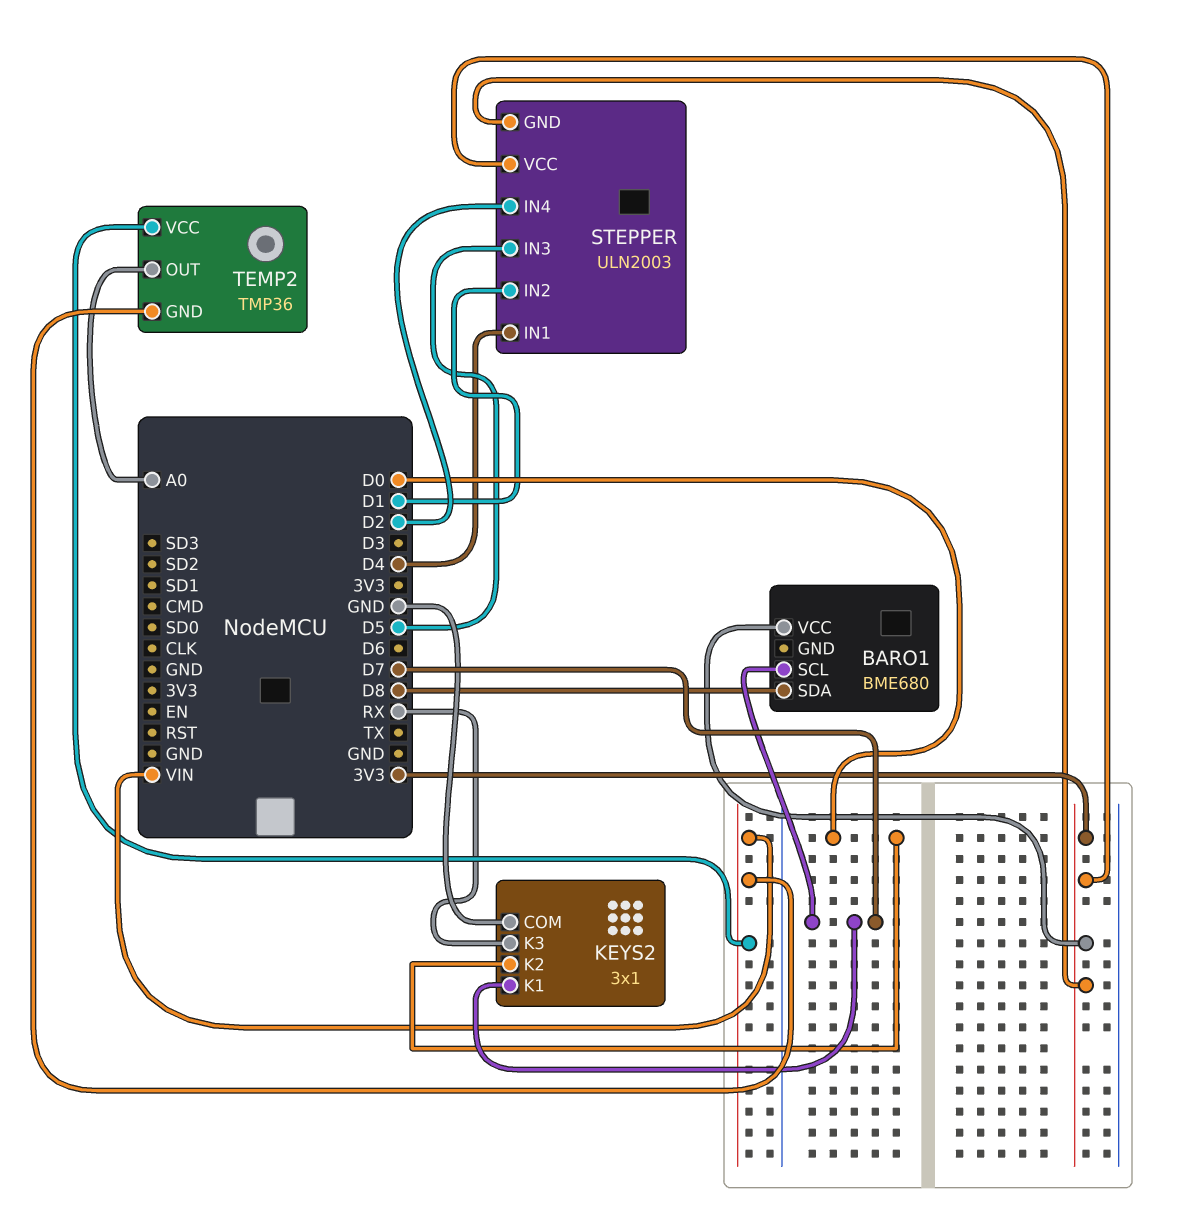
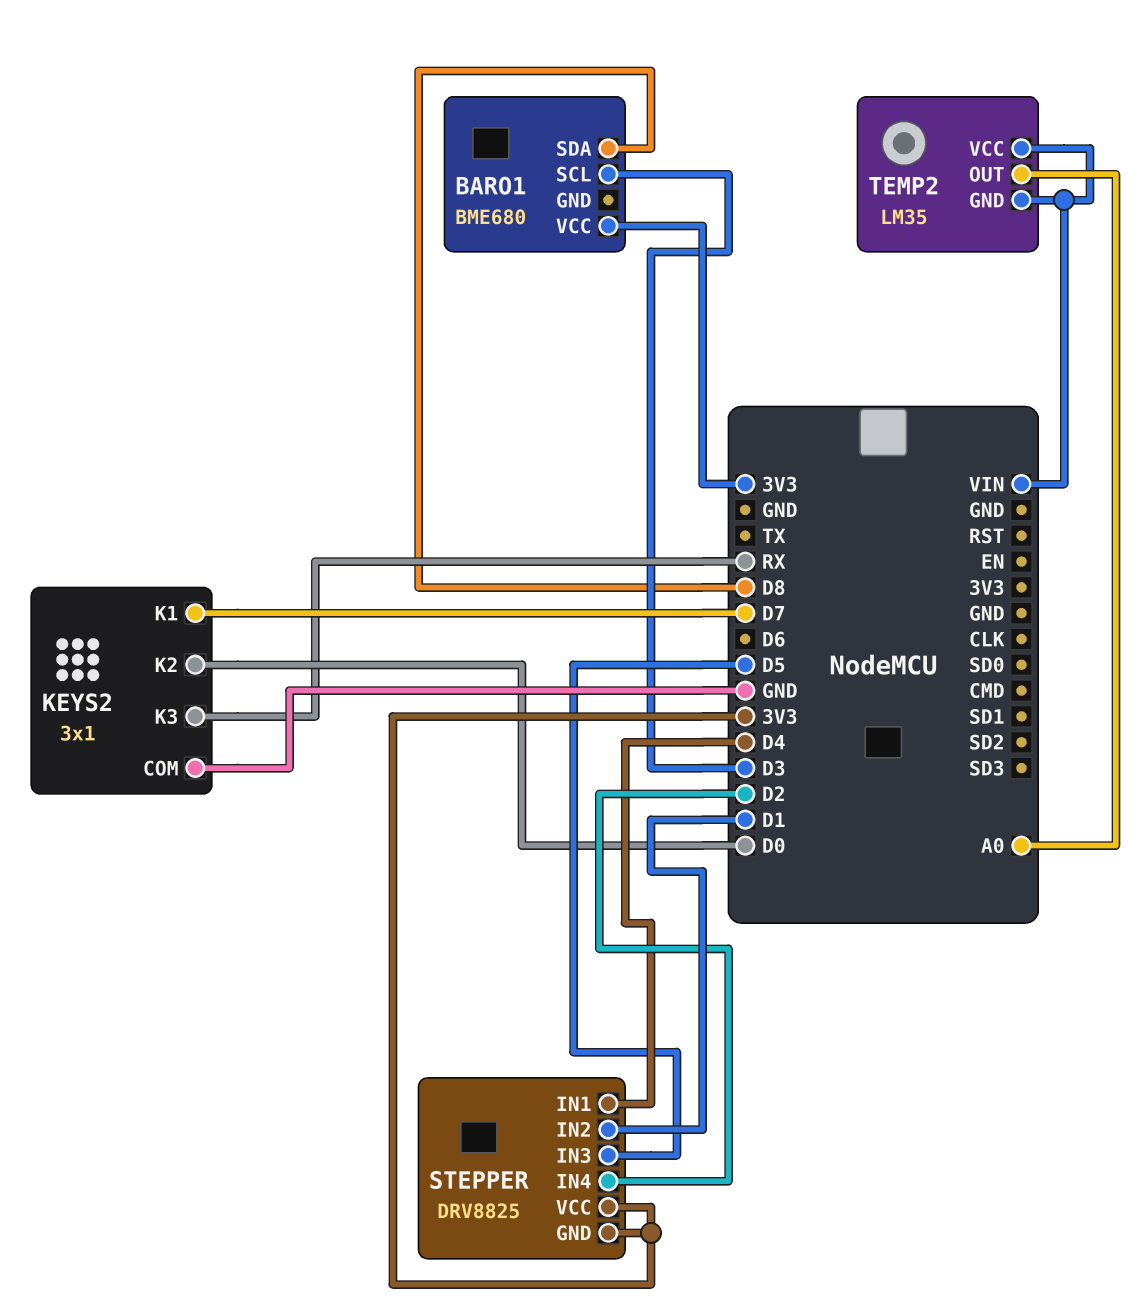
BARO1 pin SCL: D7 -> D3
STEPPER: ULN2003 -> DRV8825
TEMP2: TMP36 -> LM35

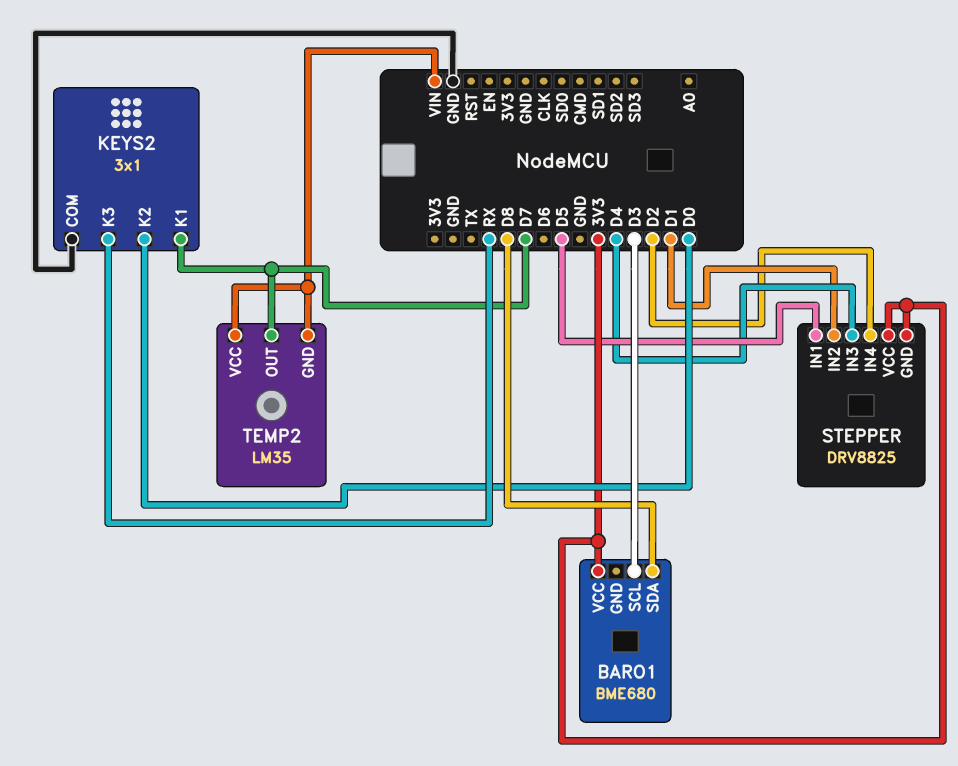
STEPPER pin IN1: D4 -> D5
STEPPER pin IN3: D5 -> D4
TEMP2 pin OUT: A0 -> D7

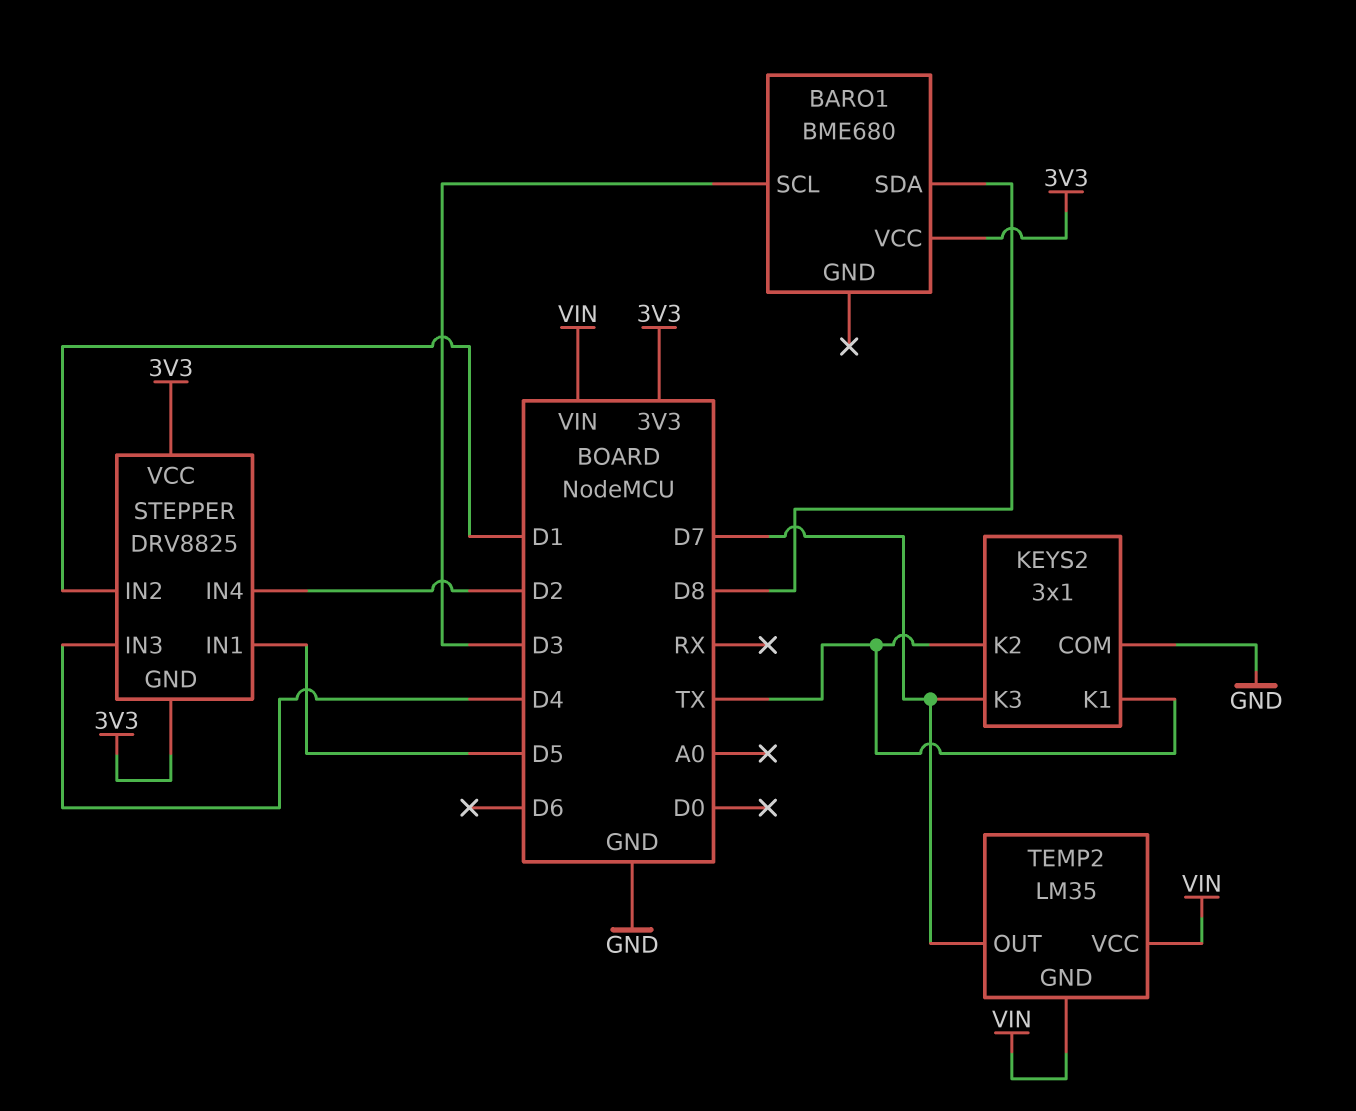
KEYS2 pin K1: D7 -> TX
KEYS2 pin K2: D0 -> TX
KEYS2 pin K3: RX -> D7

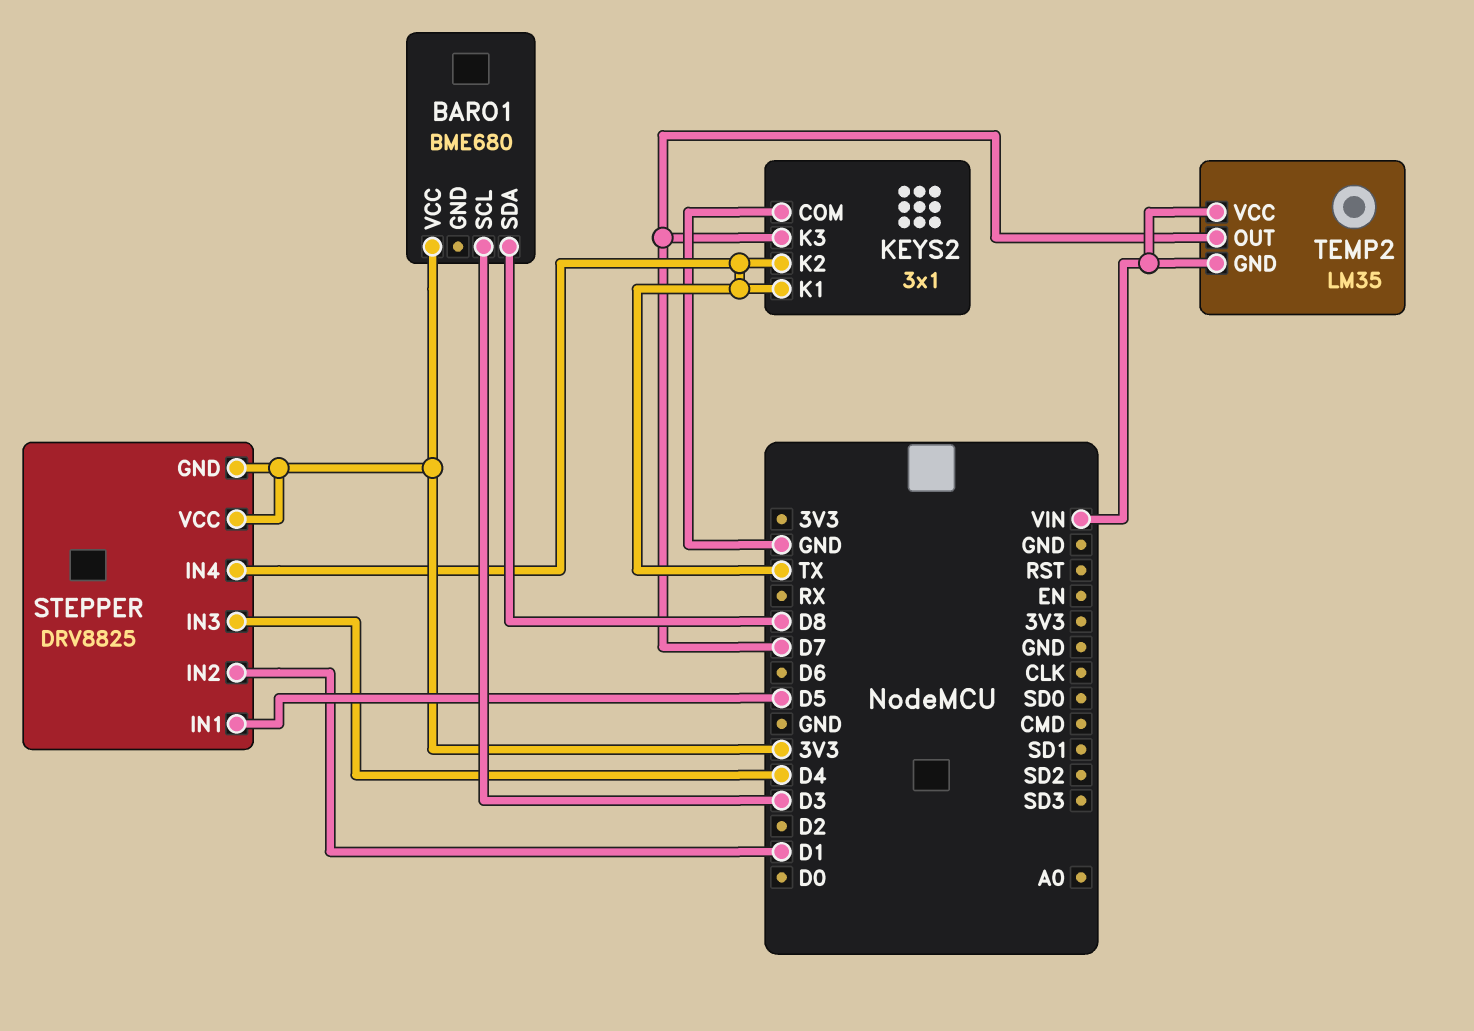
STEPPER pin IN4: D2 -> TX

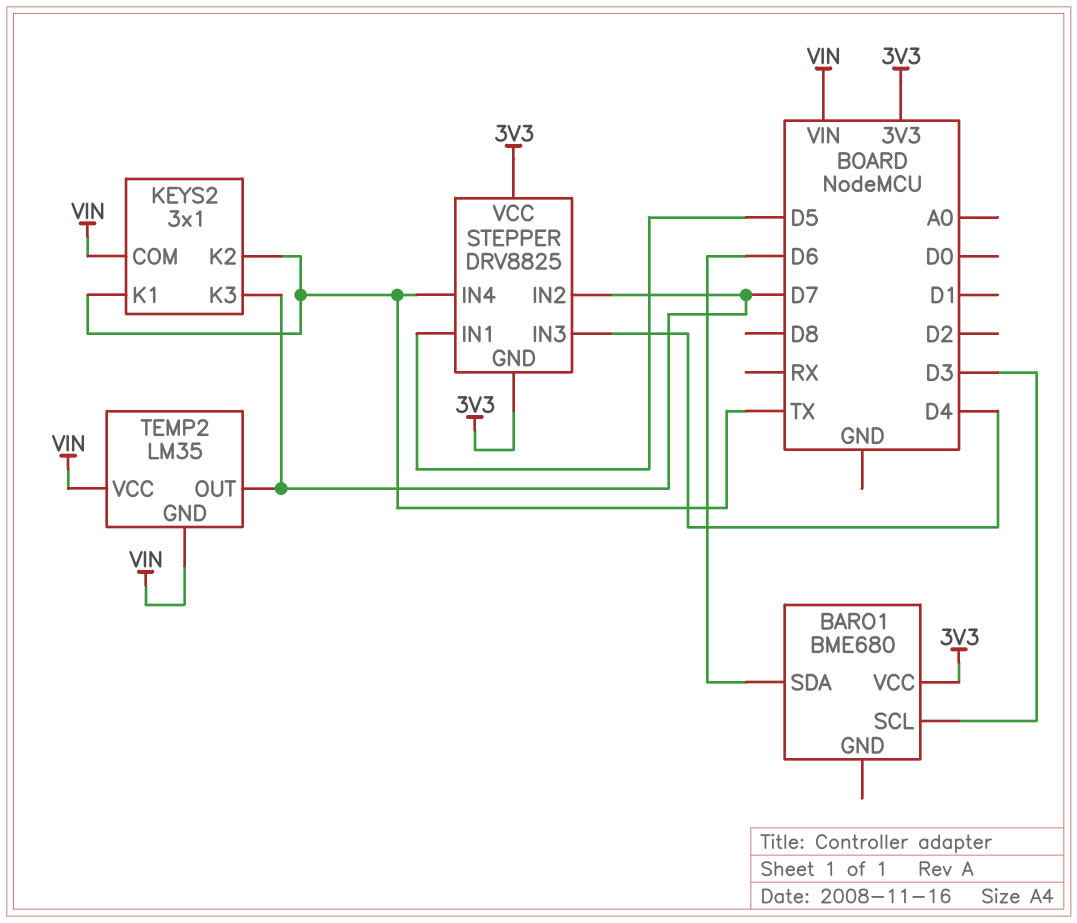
BARO1 pin SDA: D8 -> D6
KEYS2 pin COM: GND -> VIN
STEPPER pin IN2: D1 -> D7

